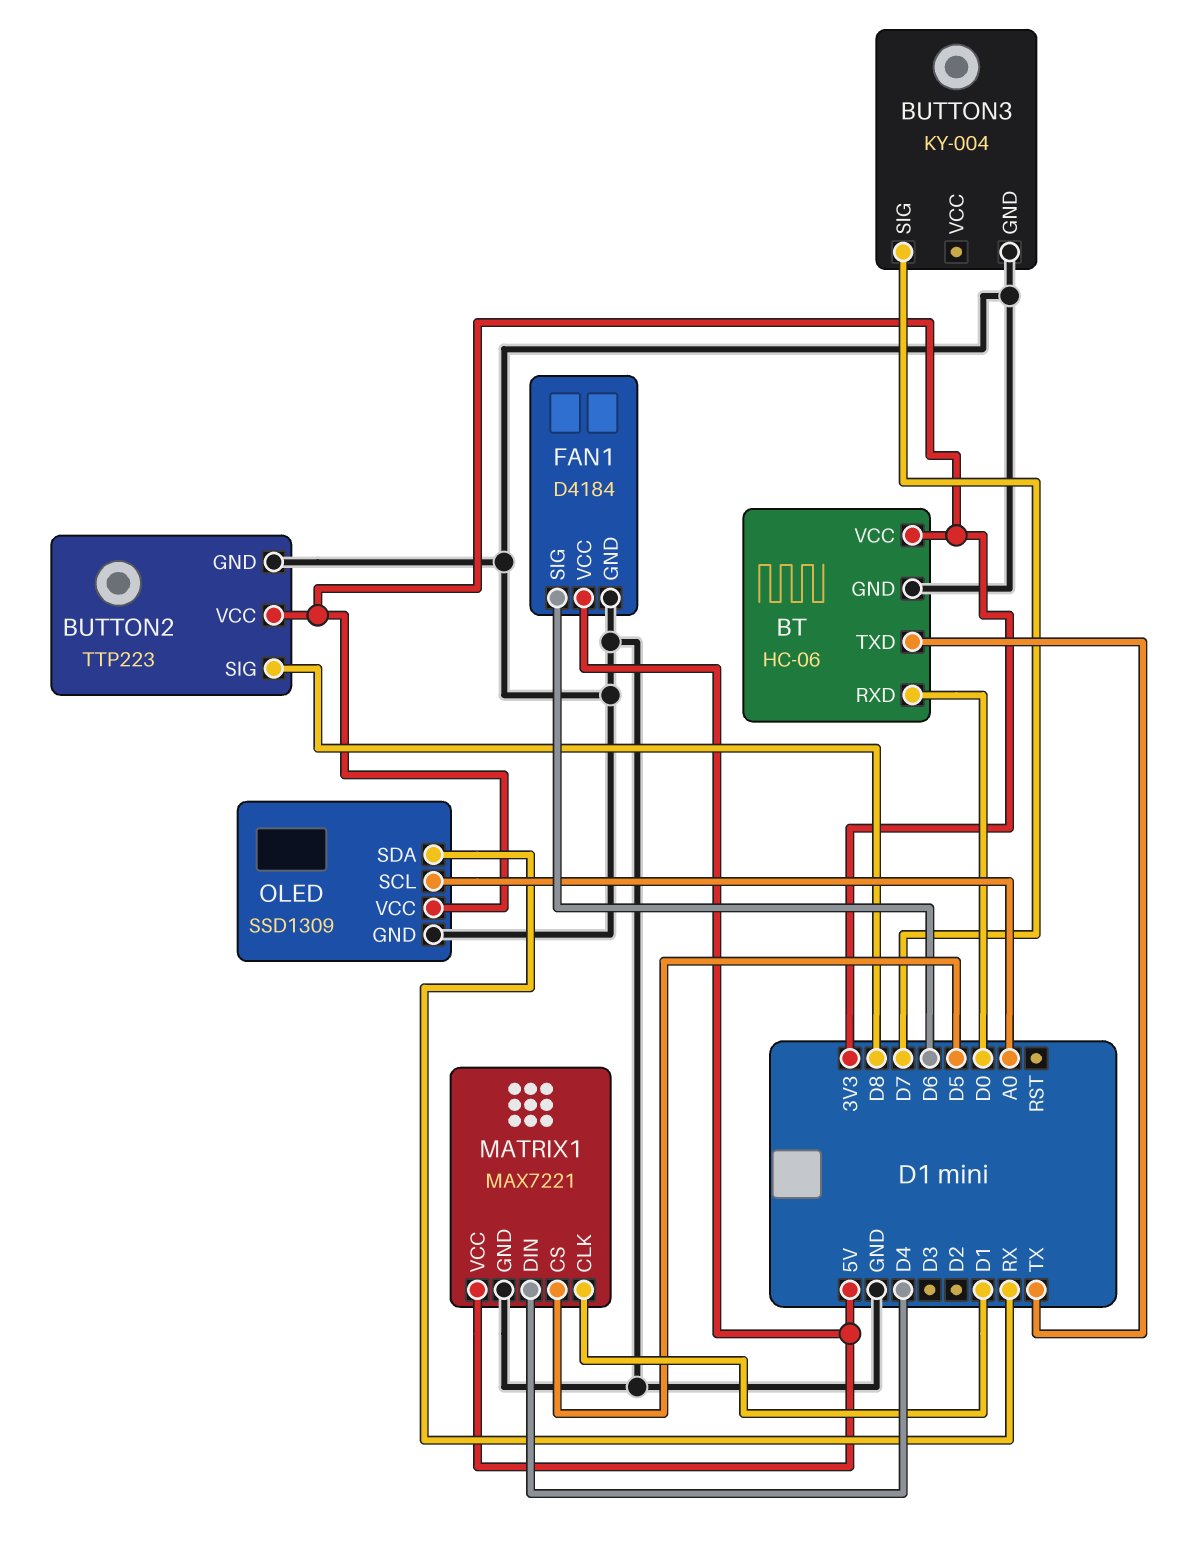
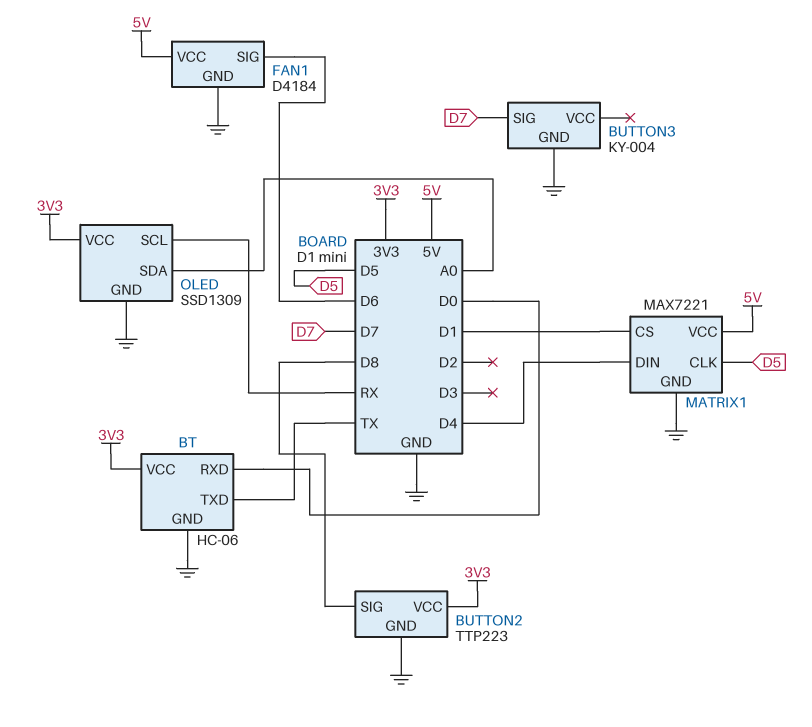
MATRIX1 pin CLK: D1 -> D5
MATRIX1 pin CS: D5 -> D1
OLED pin SCL: A0 -> RX
OLED pin SDA: RX -> A0

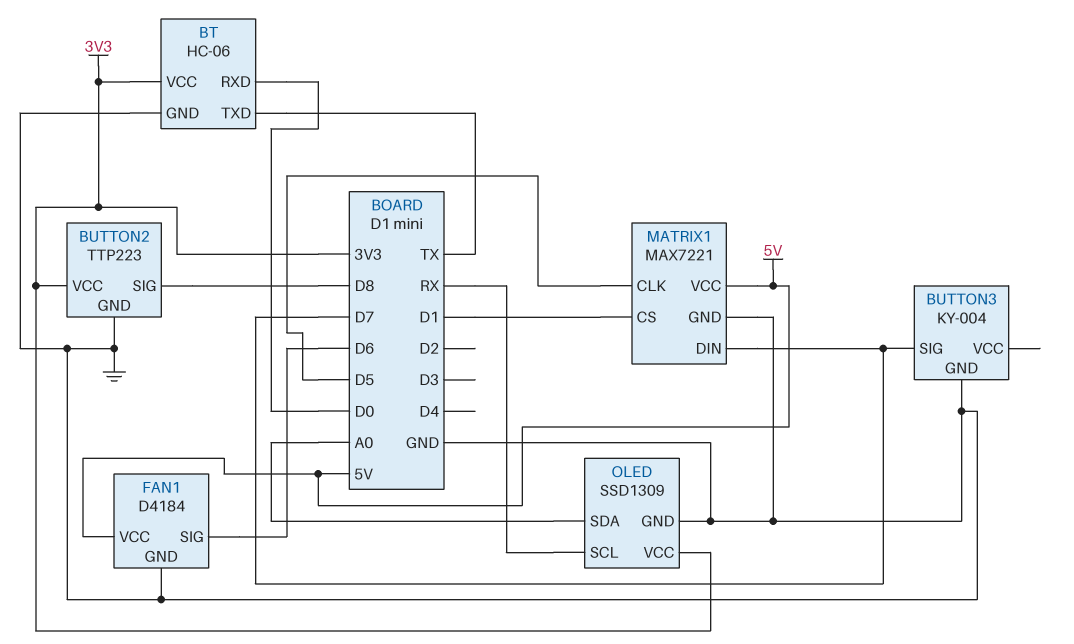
MATRIX1 pin DIN: D4 -> D7

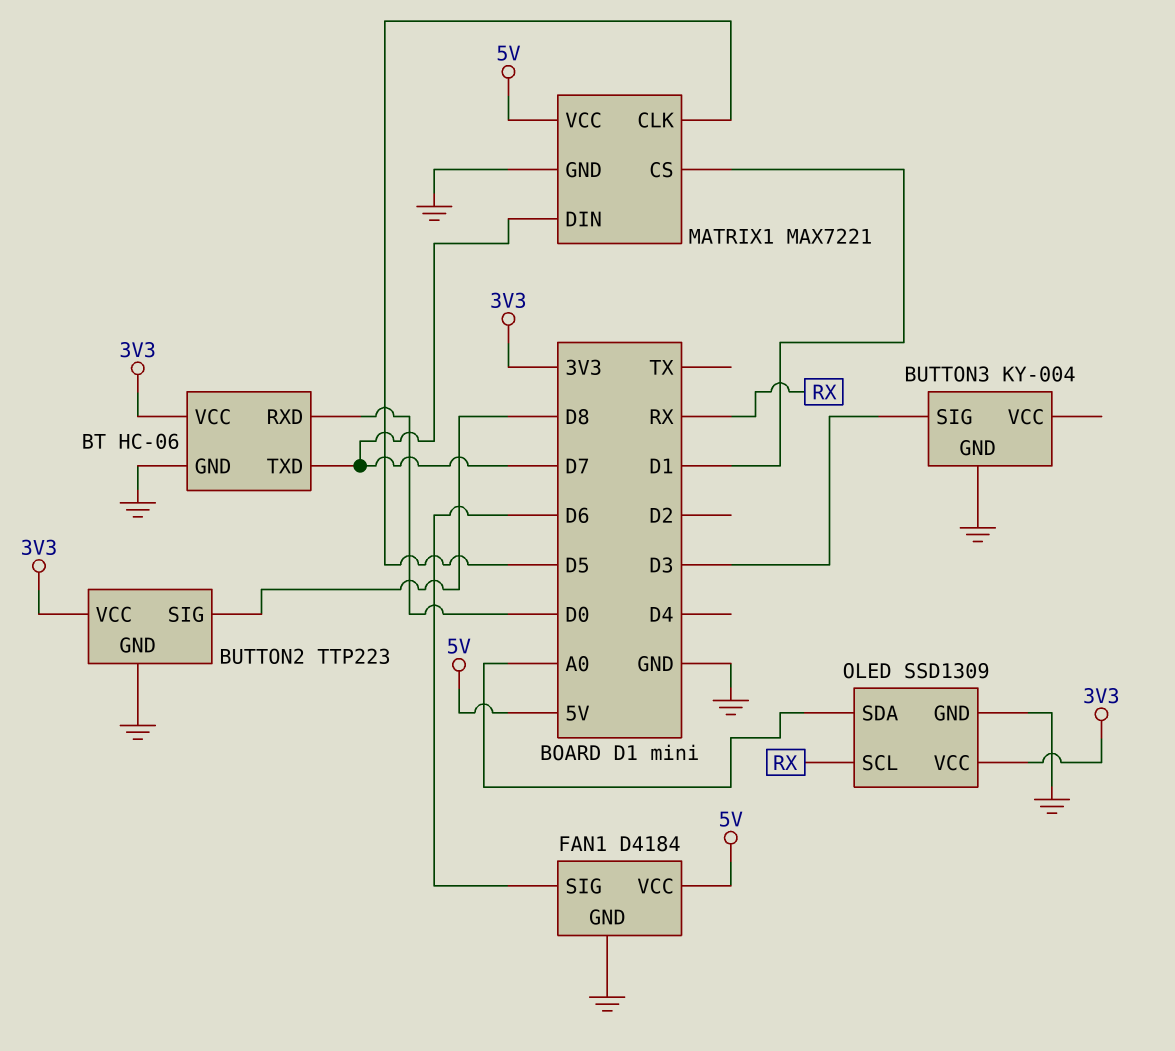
BT pin TXD: TX -> D7
BUTTON3 pin SIG: D7 -> D3

